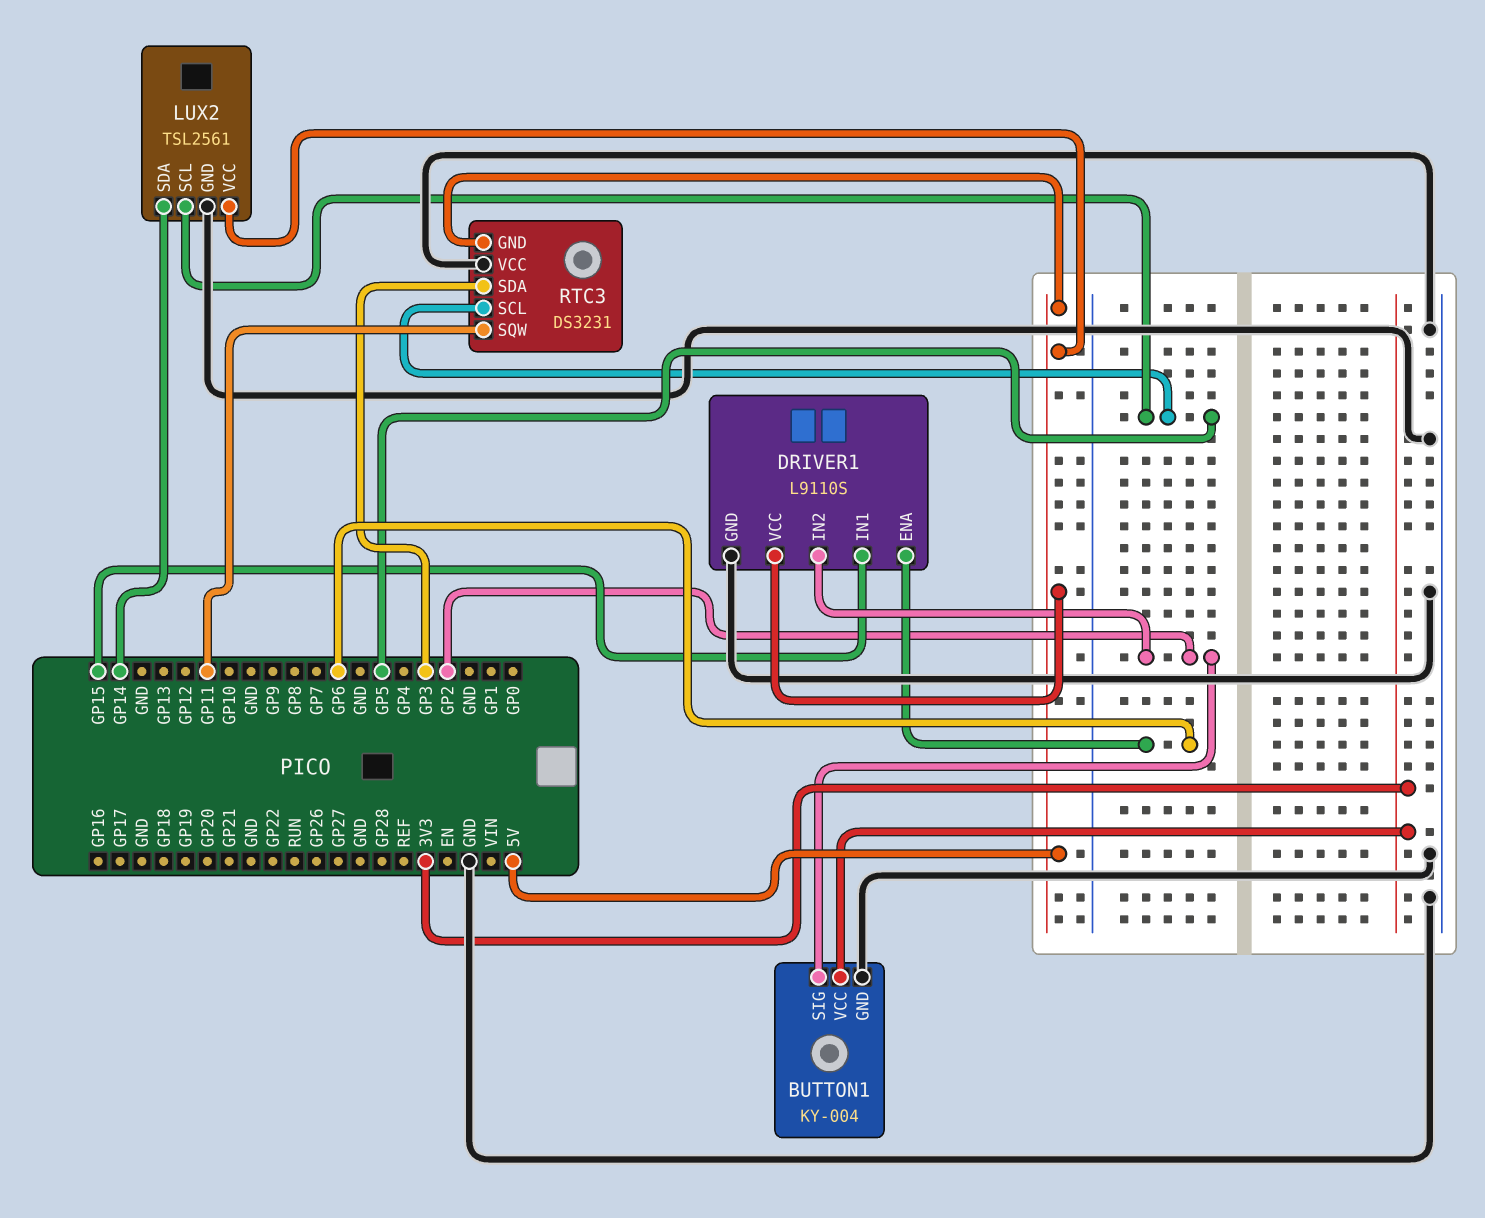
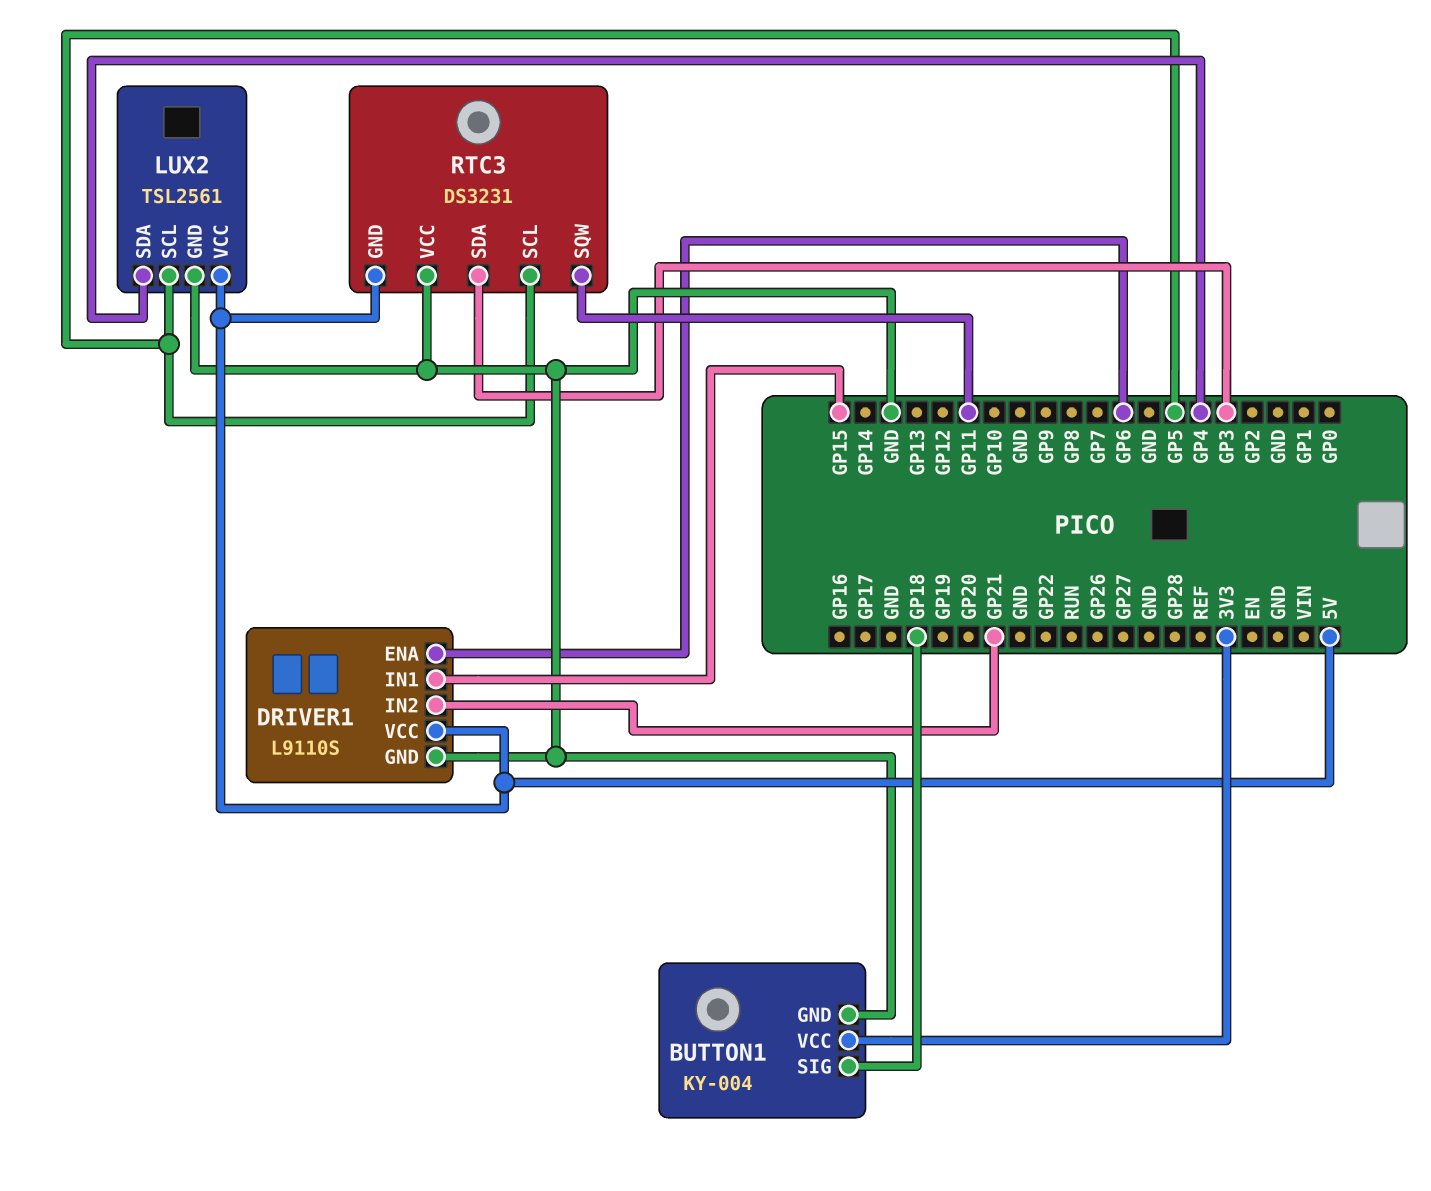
BUTTON1 pin SIG: GP2 -> GP18
DRIVER1 pin IN2: GP2 -> GP21
LUX2 pin SDA: GP14 -> GP4

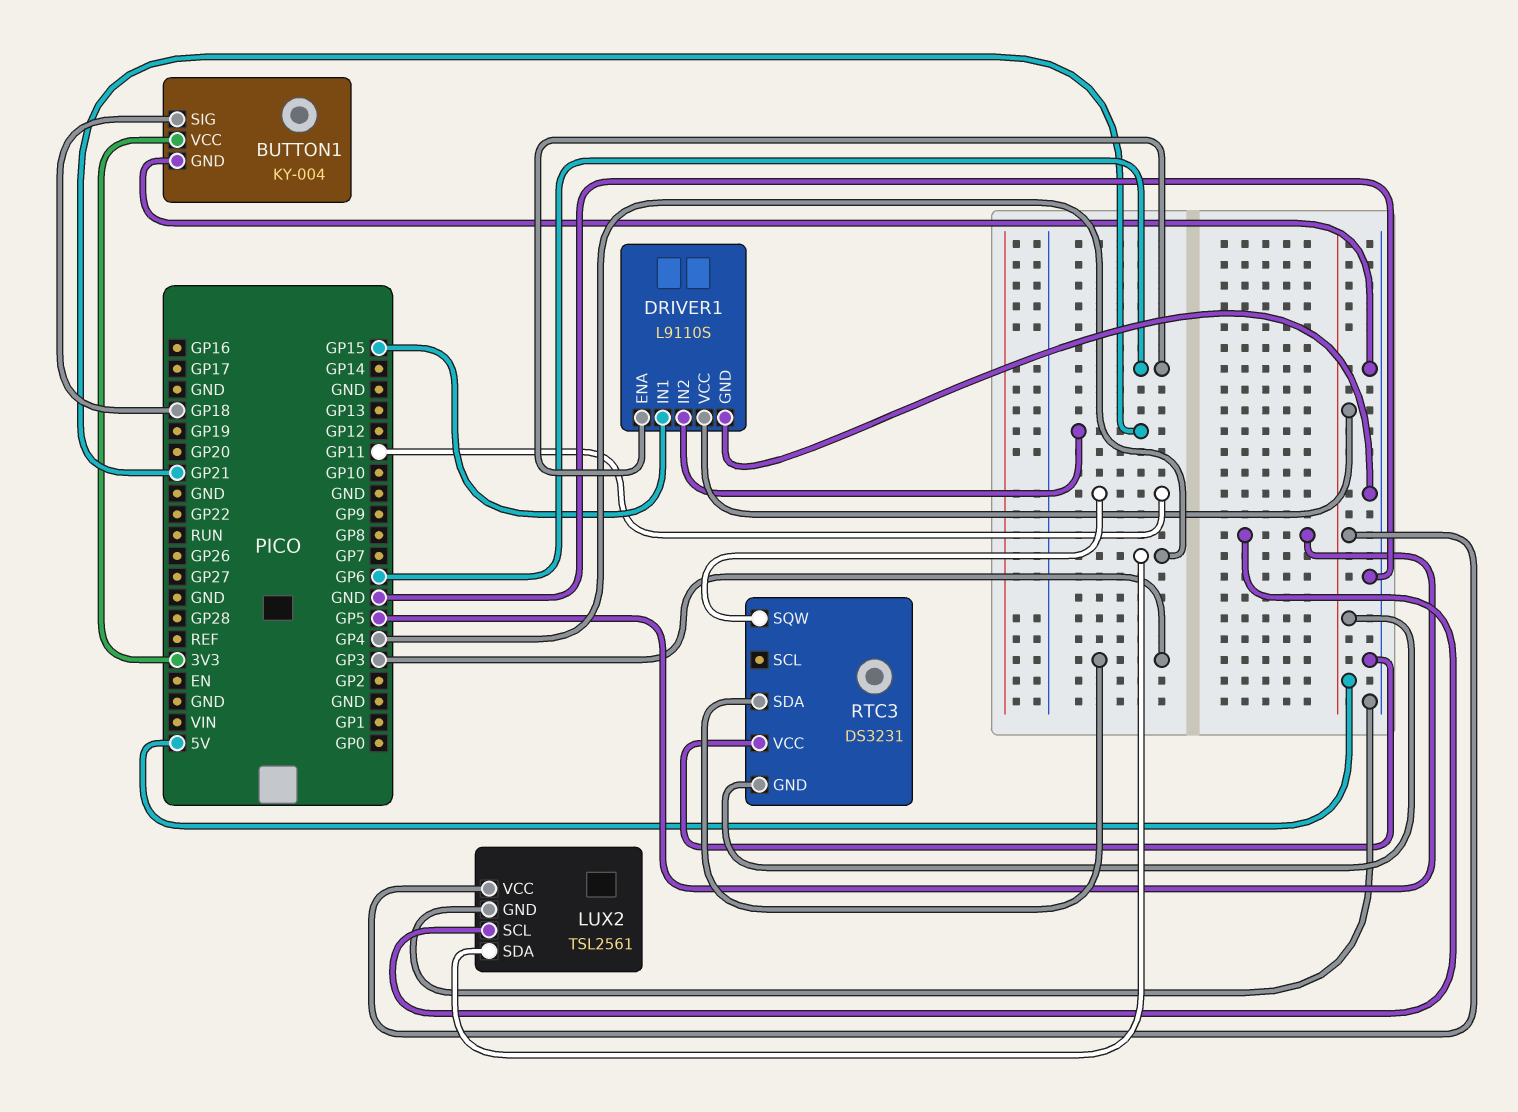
RTC3 pin SCL: GP5 -> none

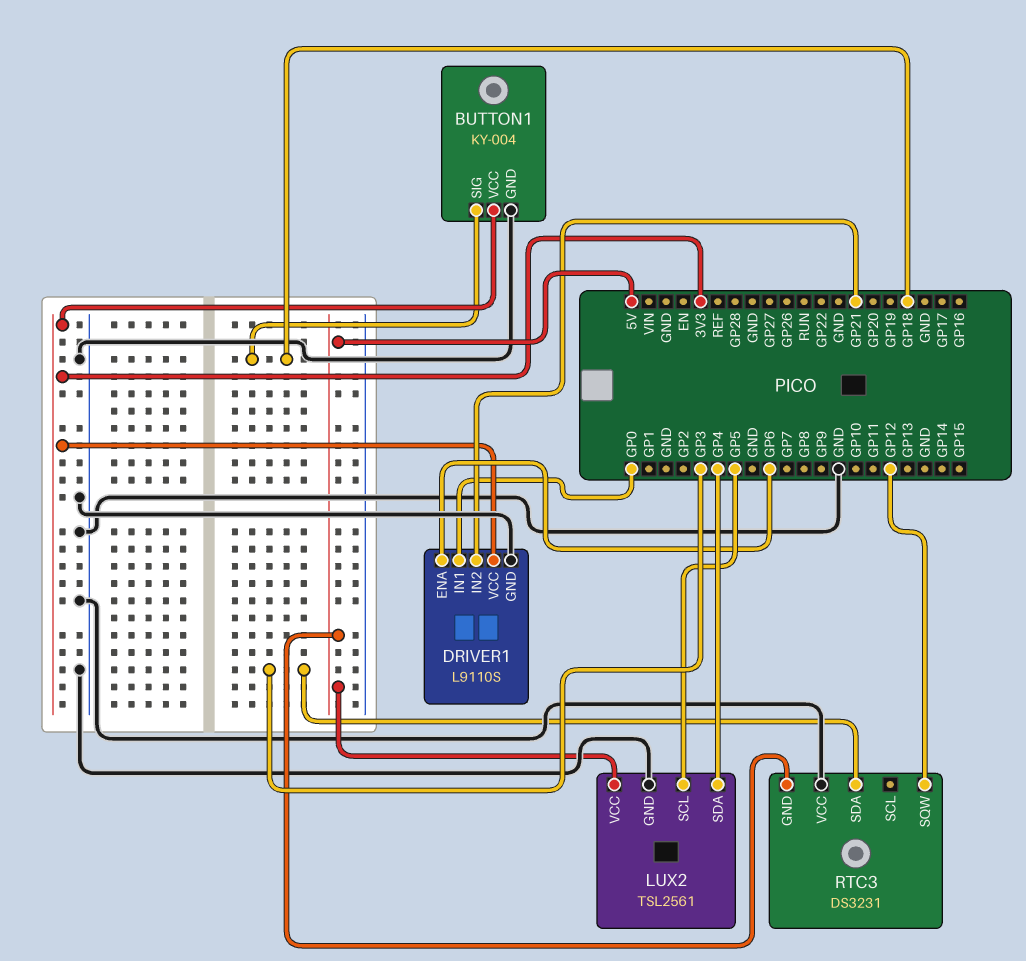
DRIVER1 pin IN1: GP15 -> GP0
DRIVER1 pin VCC: 5V -> 3V3
RTC3 pin SQW: GP11 -> GP12

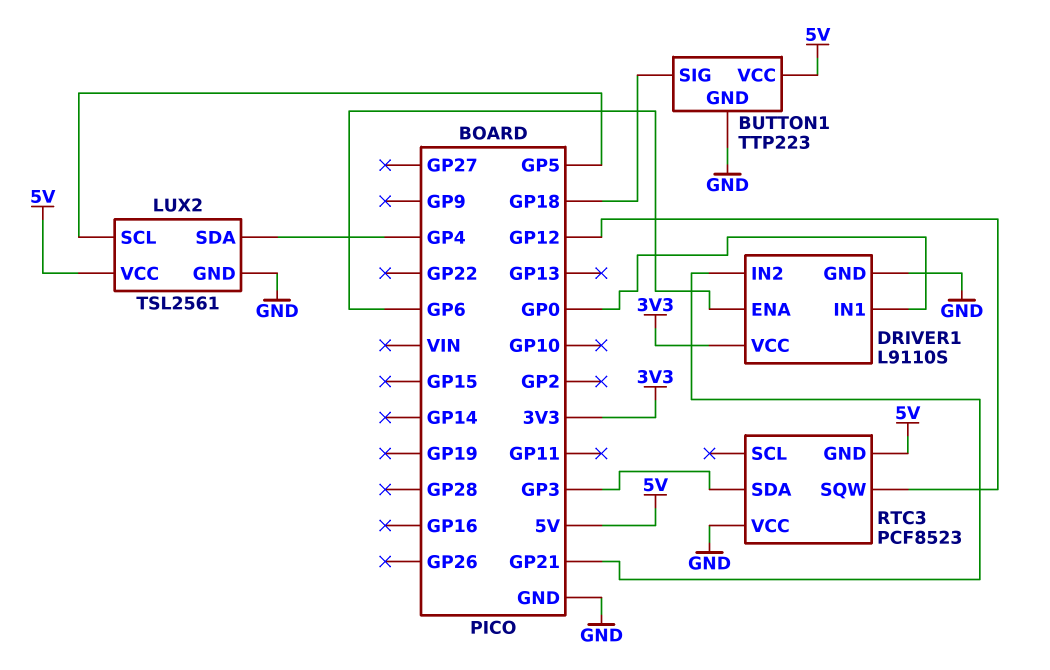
BUTTON1: KY-004 -> TTP223
BUTTON1 pin VCC: 3V3 -> 5V
RTC3: DS3231 -> PCF8523

